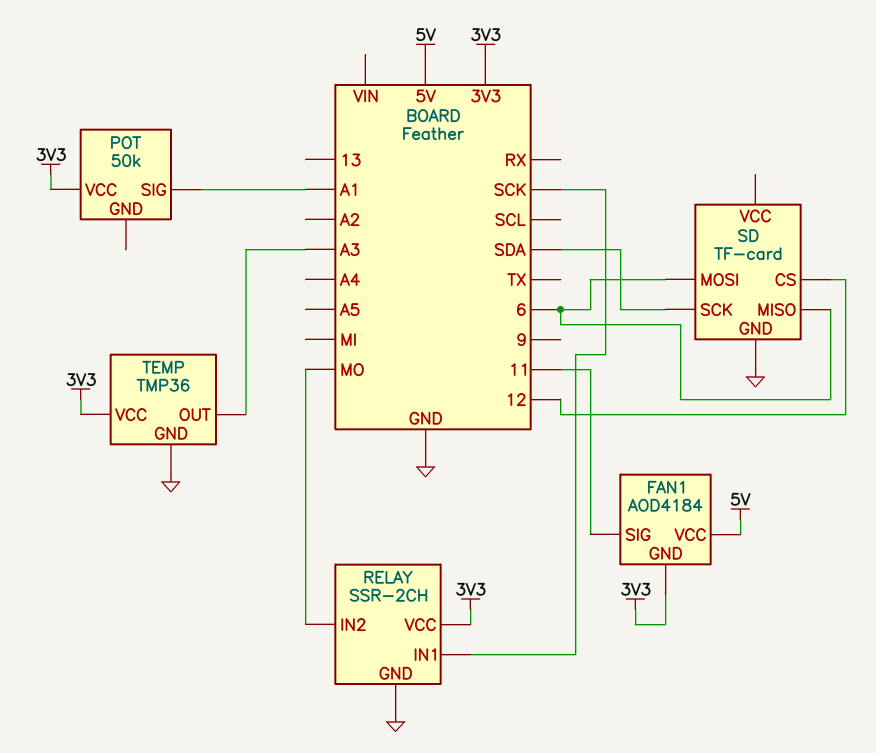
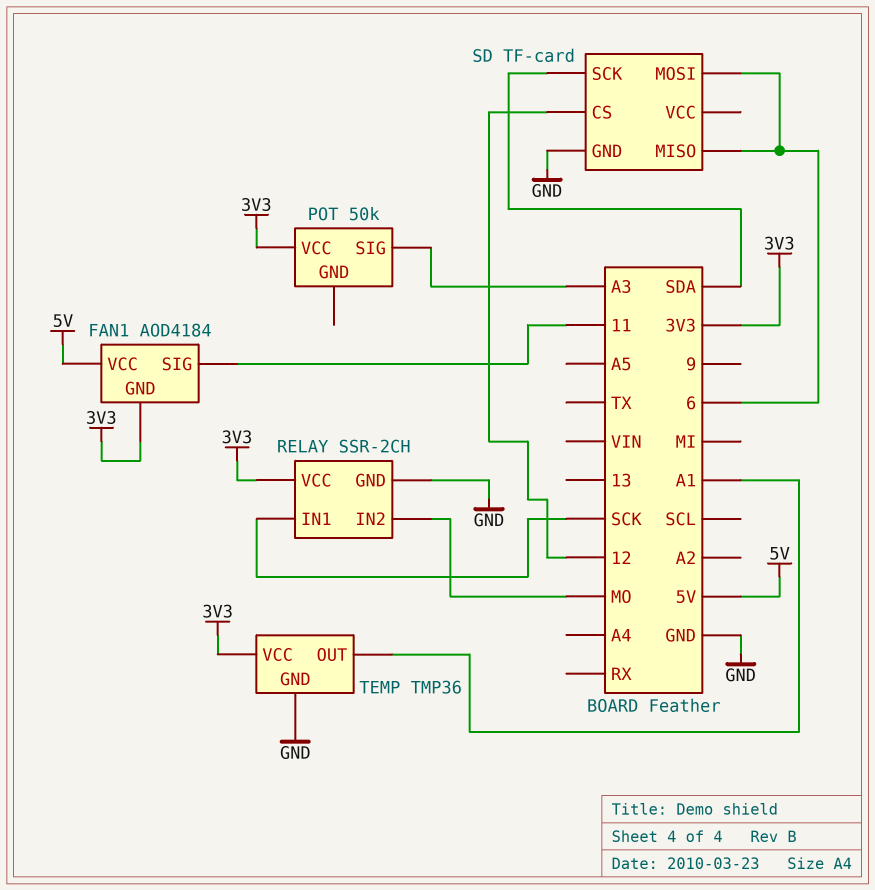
POT pin SIG: A1 -> A3
TEMP pin OUT: A3 -> A1

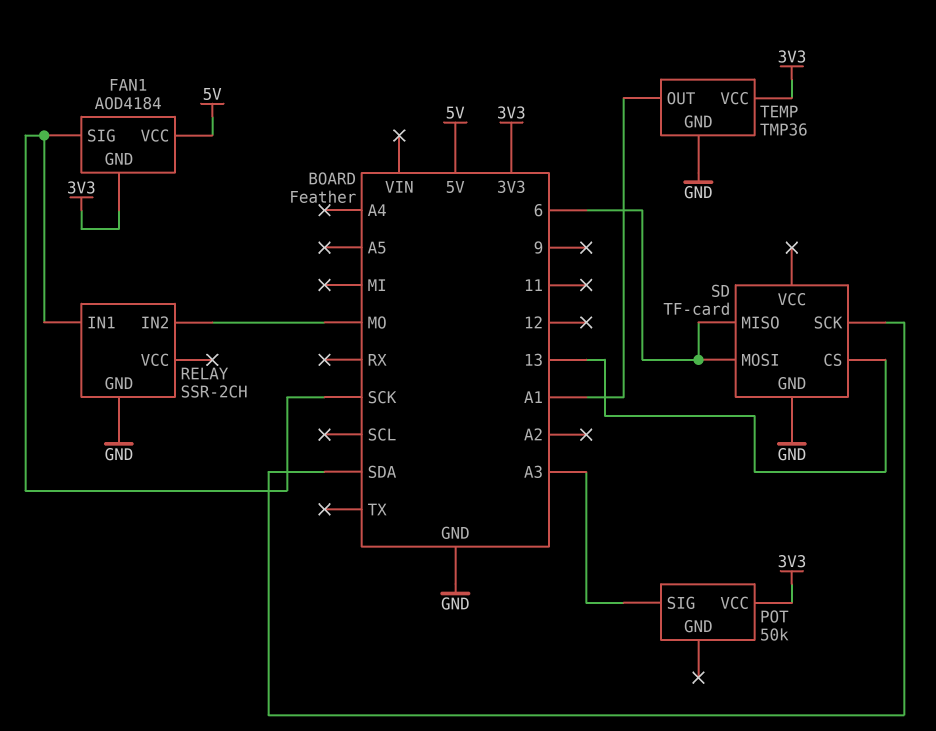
FAN1 pin SIG: 11 -> SCK
RELAY pin VCC: 3V3 -> none
SD pin CS: 12 -> 13

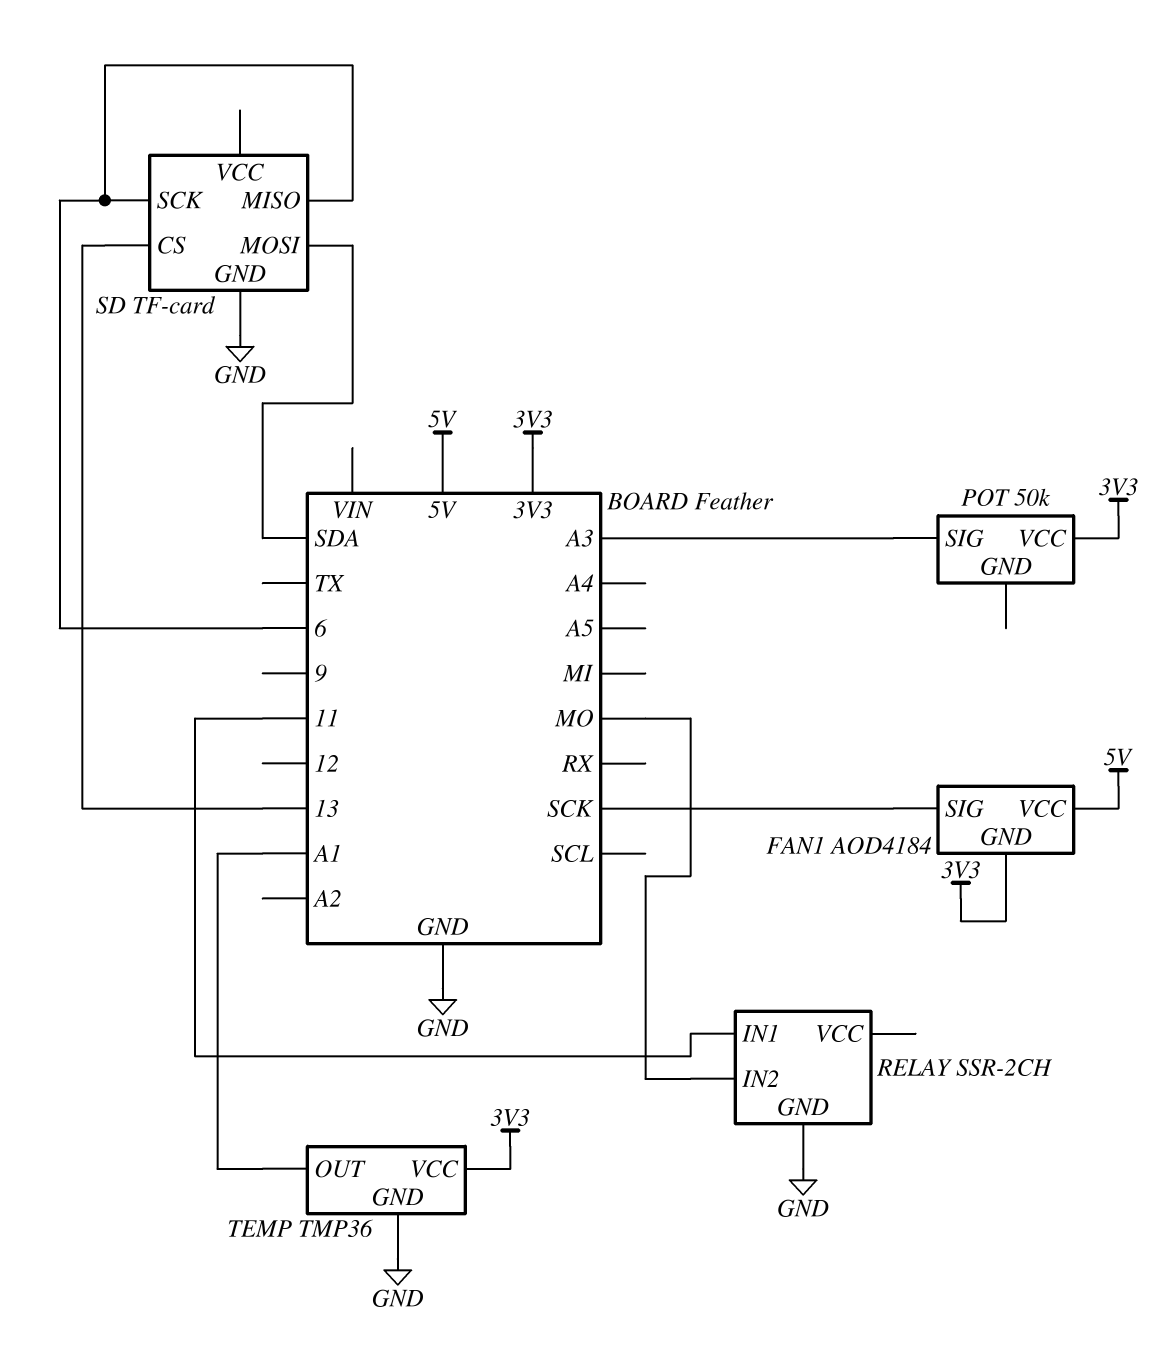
RELAY pin IN1: SCK -> 11
SD pin MOSI: 6 -> SDA
SD pin SCK: SDA -> 6

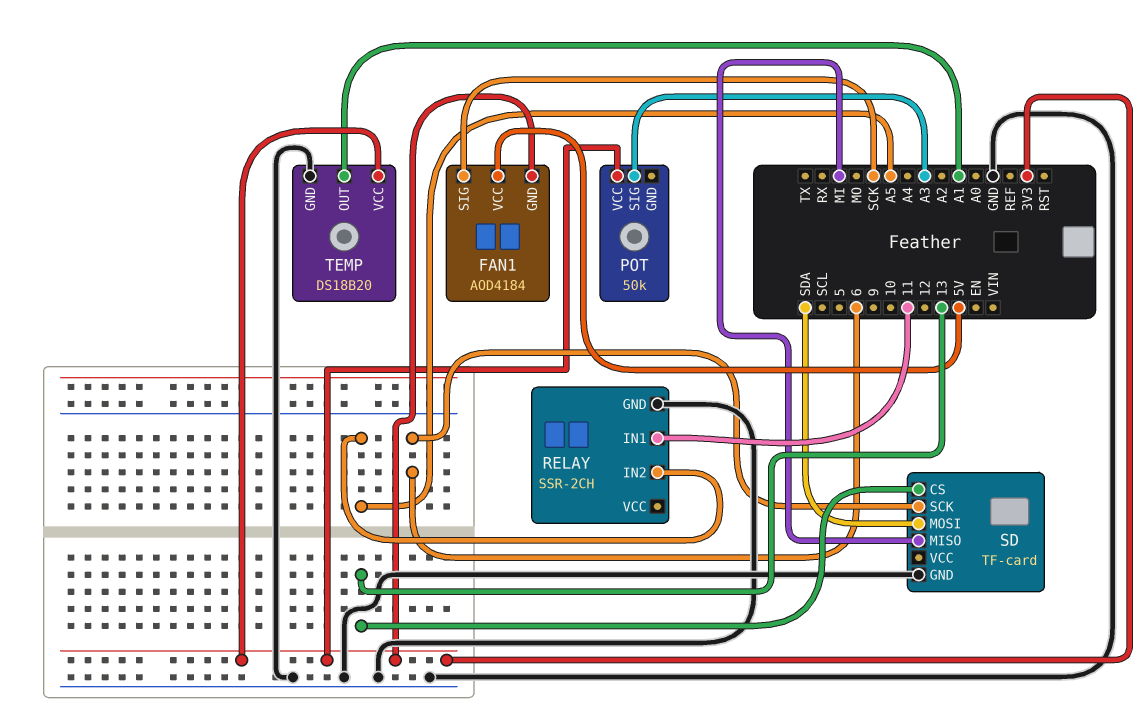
RELAY pin IN2: MO -> A5
SD pin MISO: 6 -> MI
TEMP: TMP36 -> DS18B20

